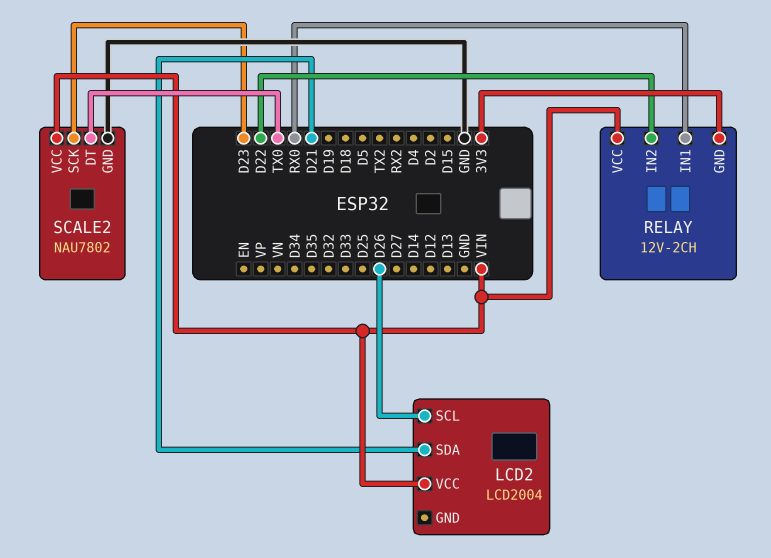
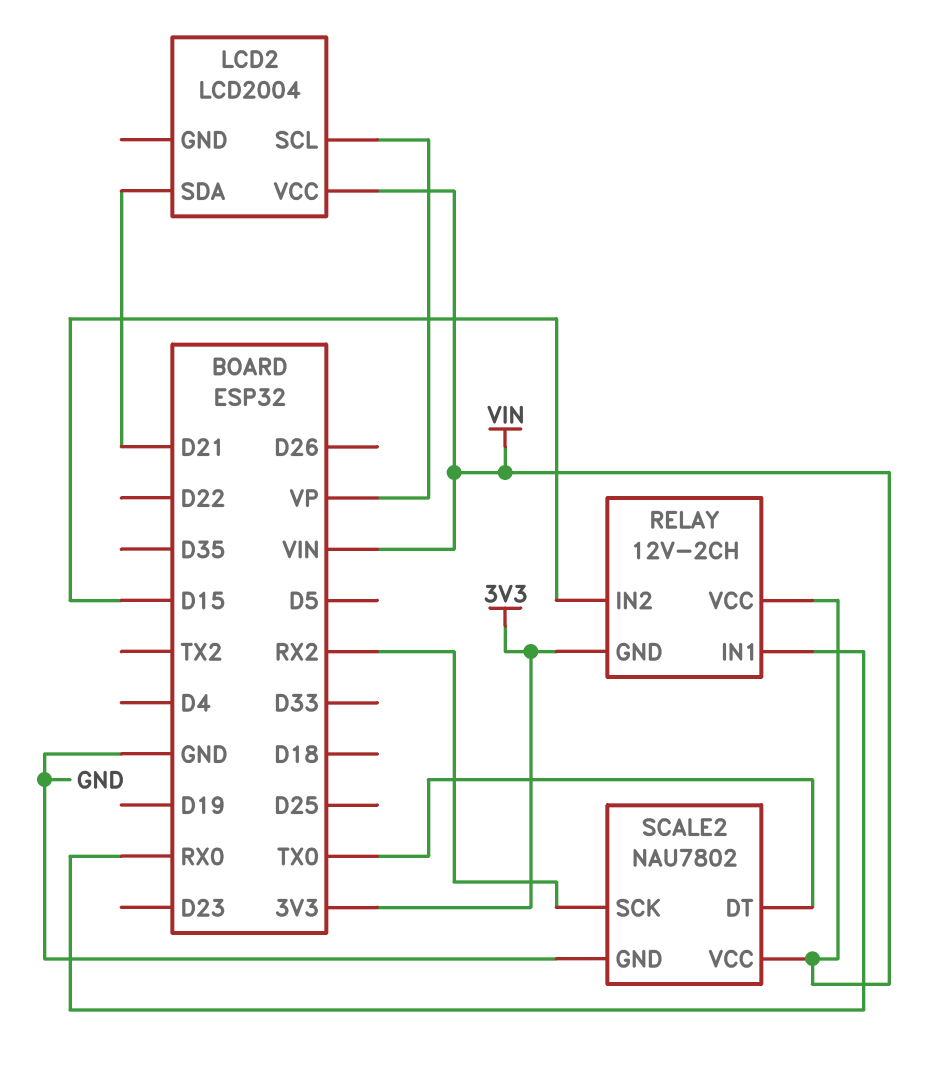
LCD2 pin SCL: D26 -> VP
RELAY pin IN2: D22 -> D15
SCALE2 pin SCK: D23 -> RX2

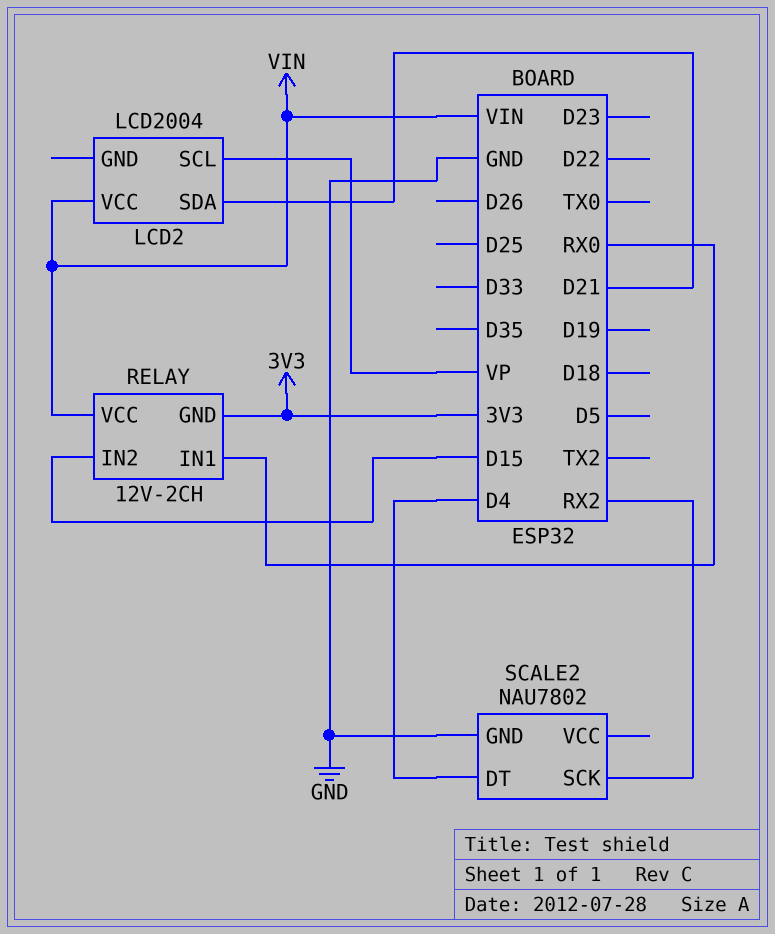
SCALE2 pin DT: TX0 -> D4
SCALE2 pin VCC: VIN -> none

